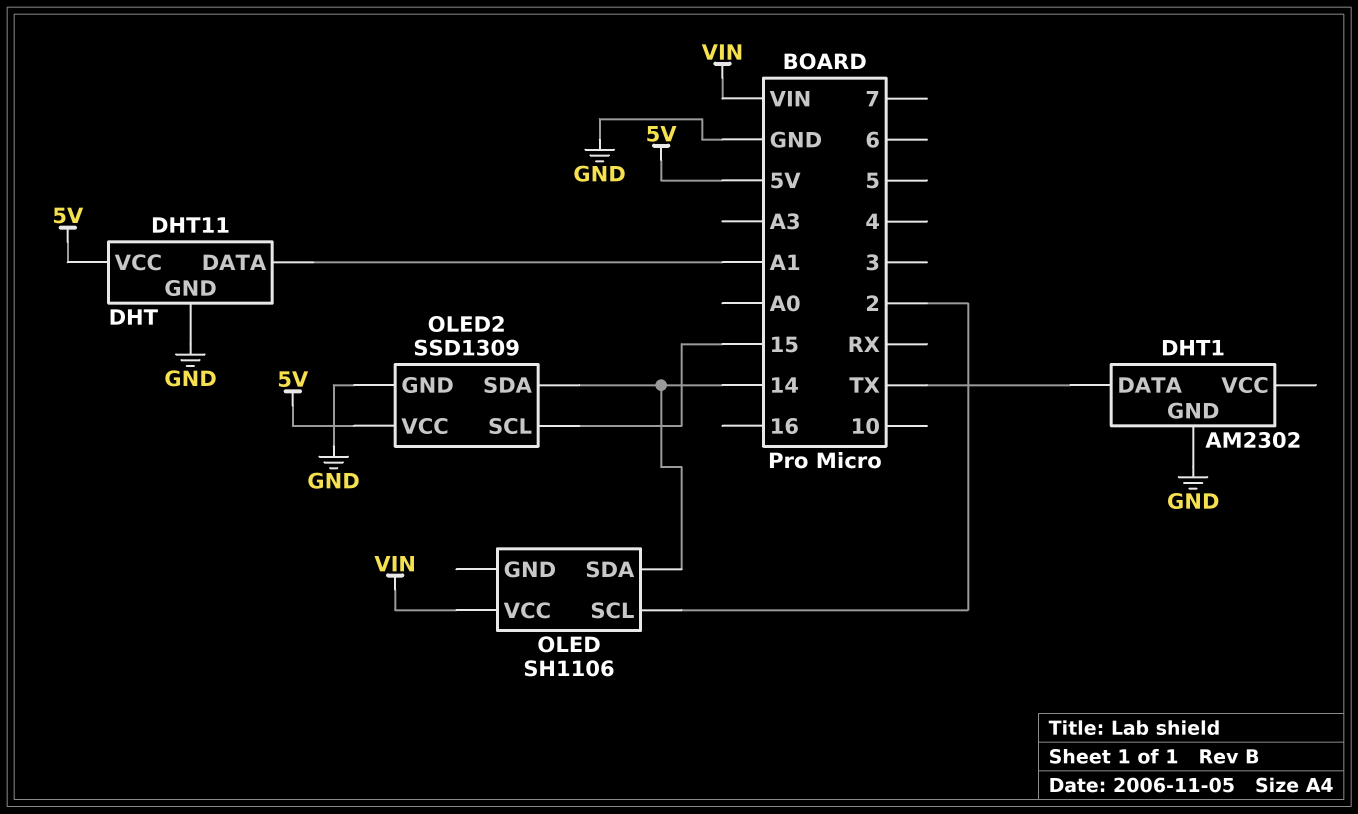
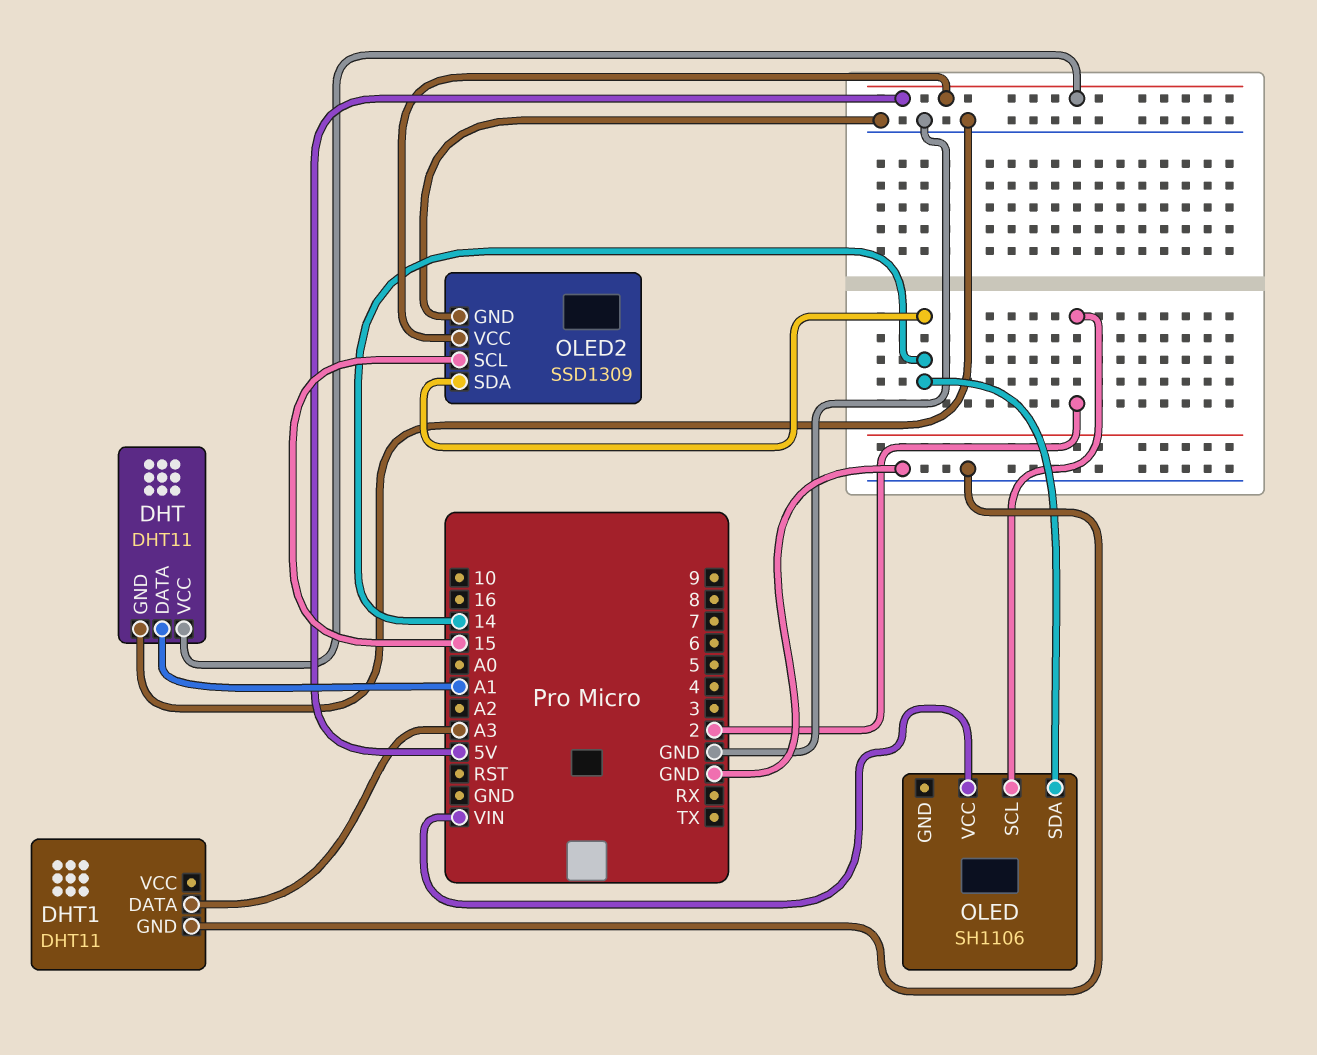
DHT1: AM2302 -> DHT11
DHT1 pin DATA: TX -> A3

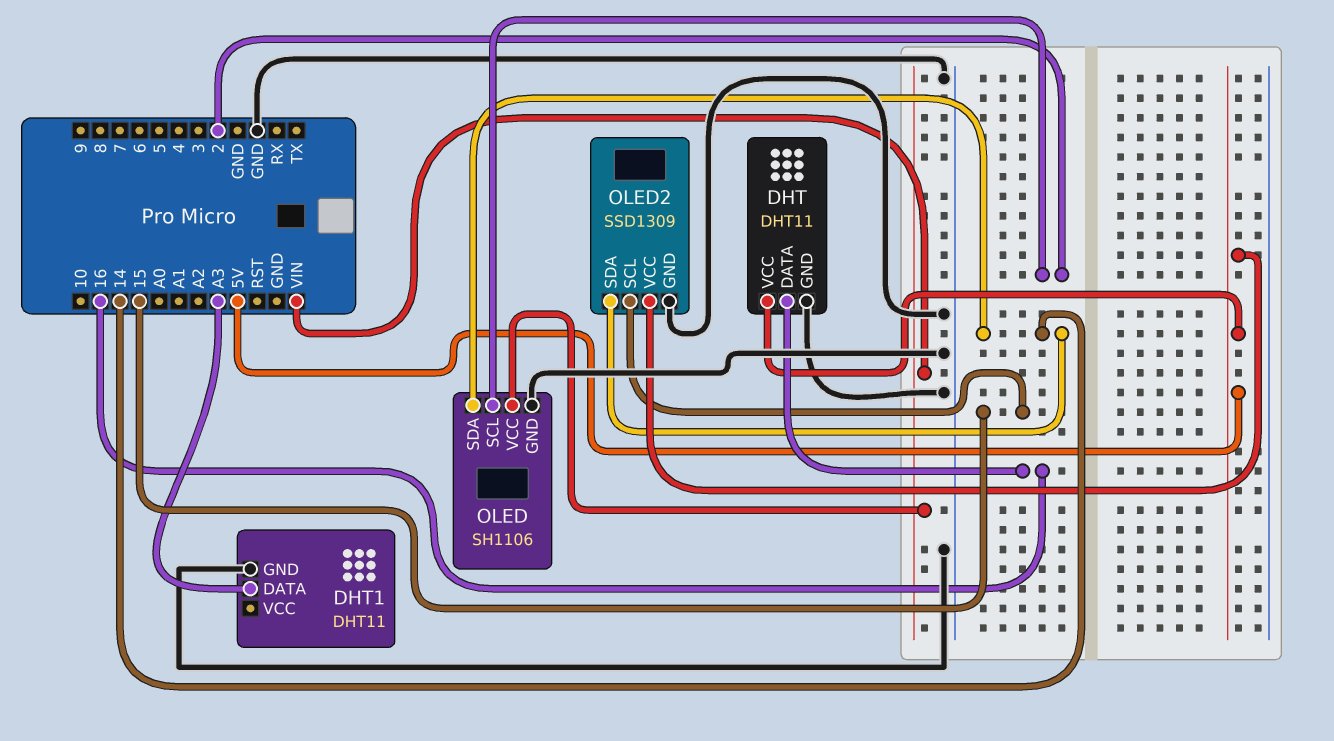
DHT pin DATA: A1 -> 16
OLED pin GND: none -> GND

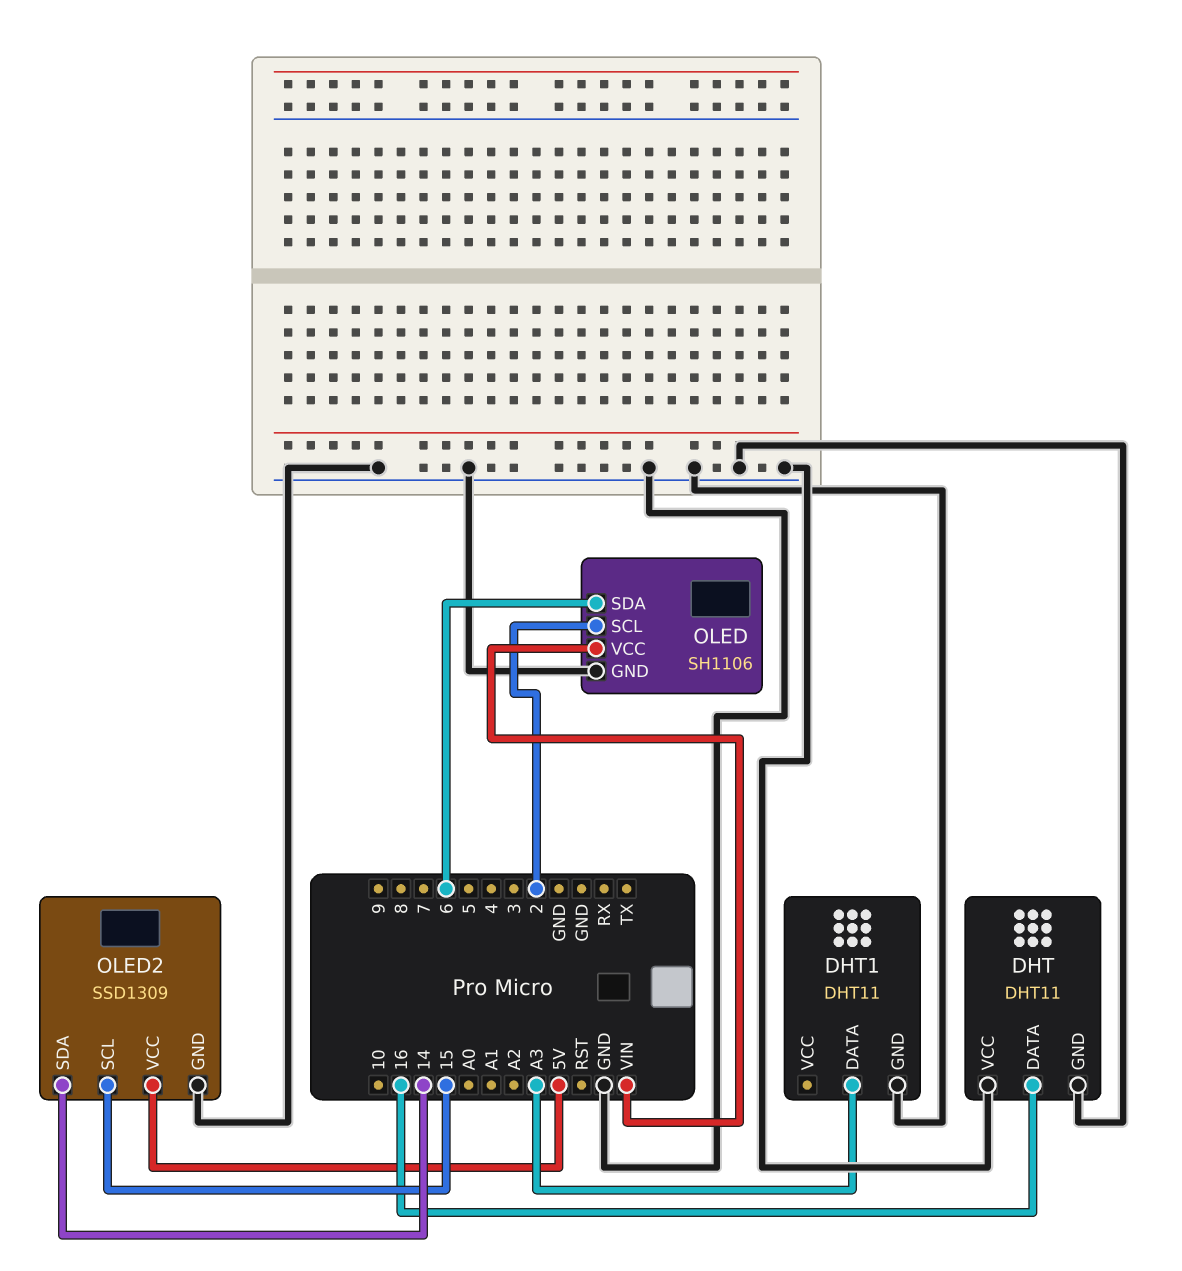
DHT pin VCC: 5V -> GND
OLED pin SDA: 14 -> 6

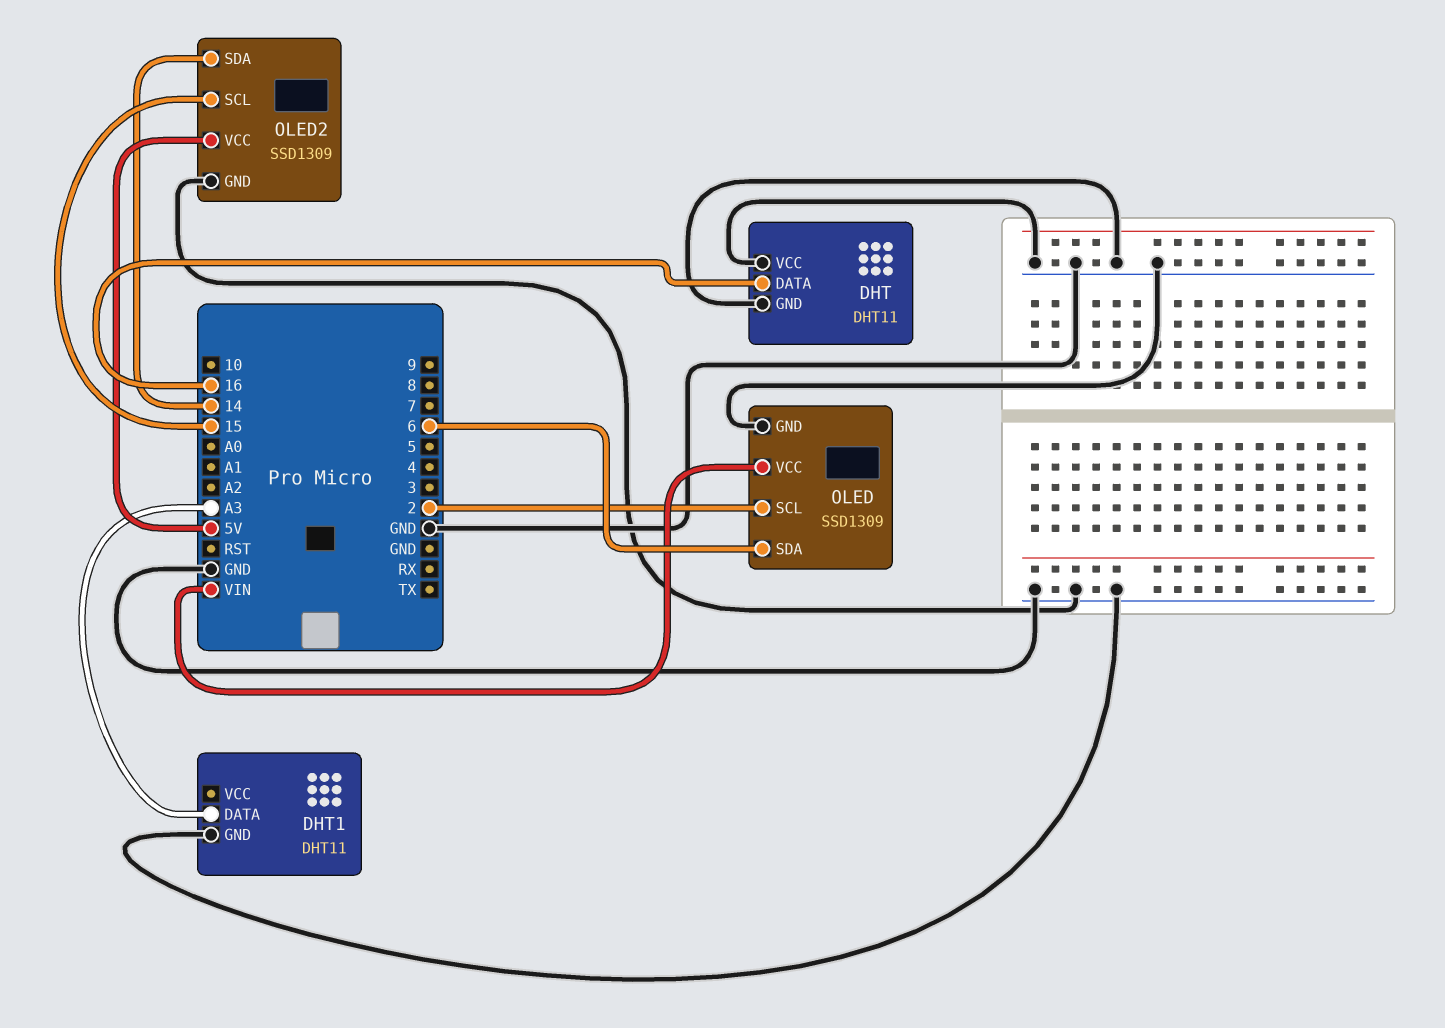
OLED: SH1106 -> SSD1309

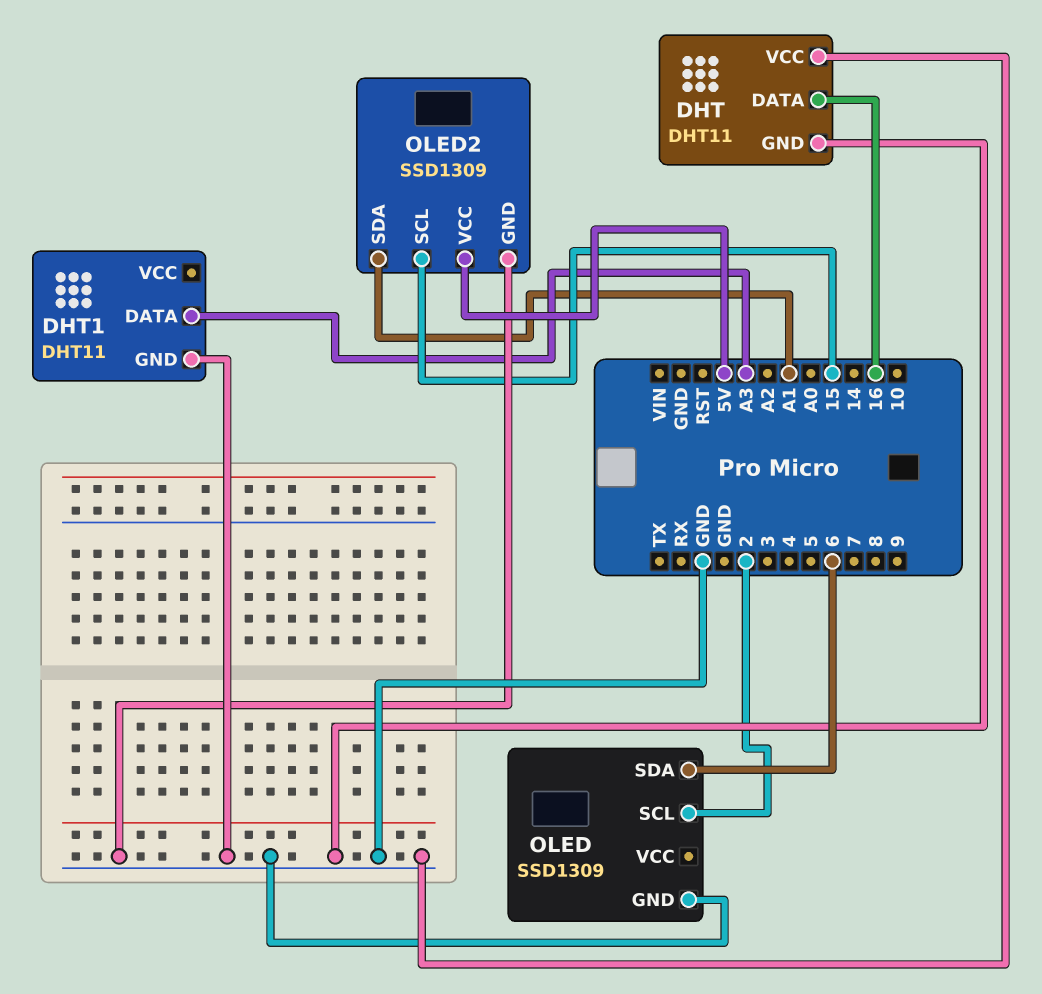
OLED pin VCC: VIN -> none
OLED2 pin SDA: 14 -> A1

